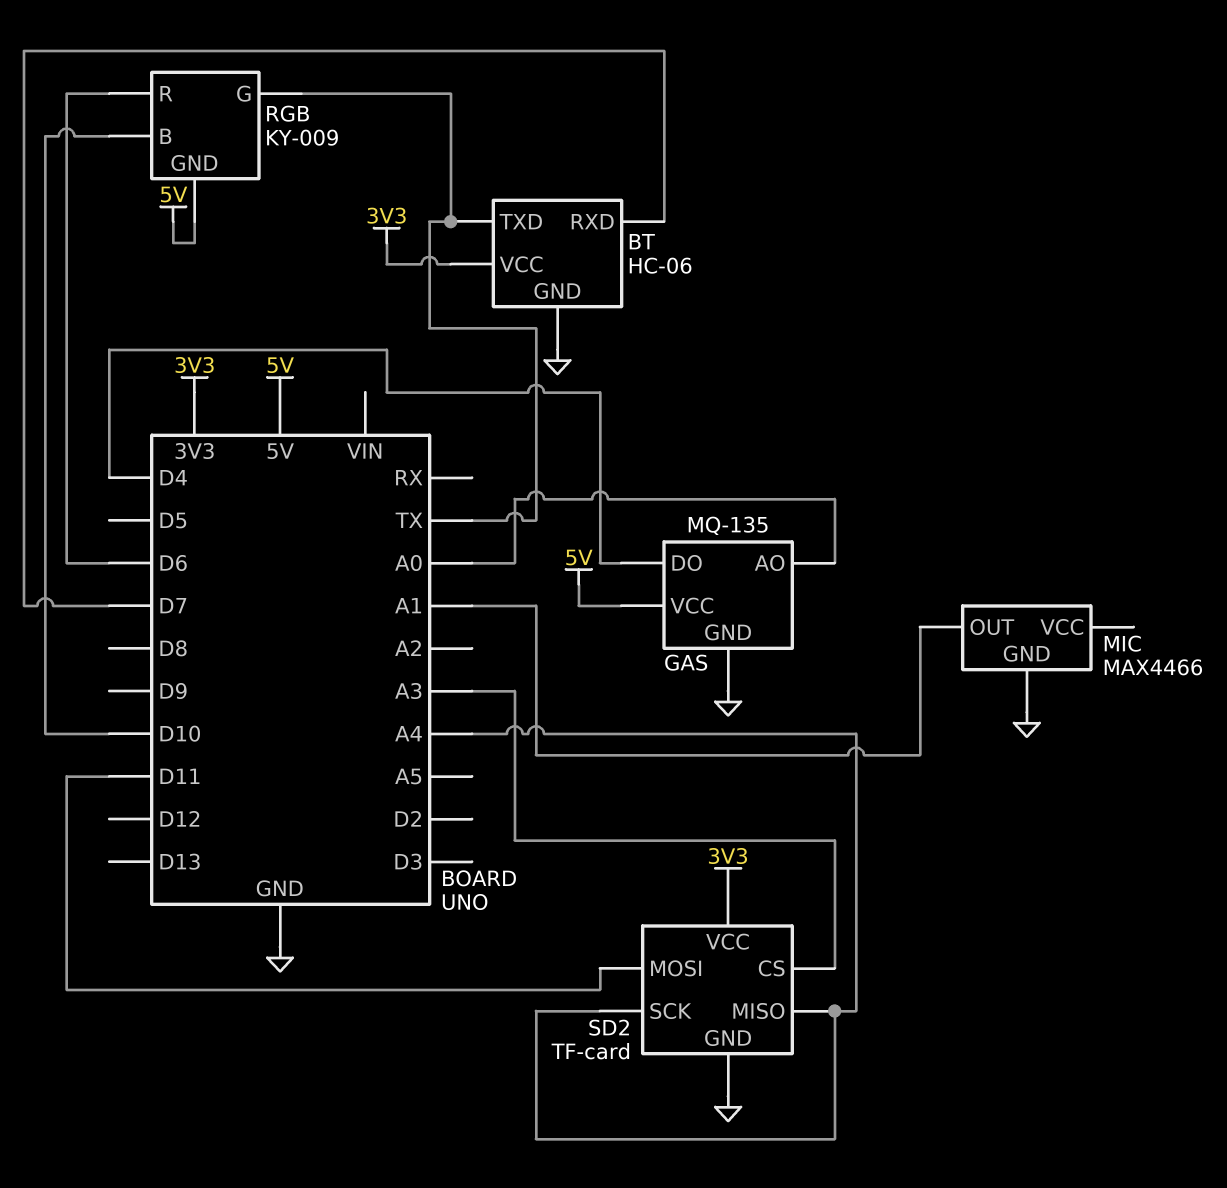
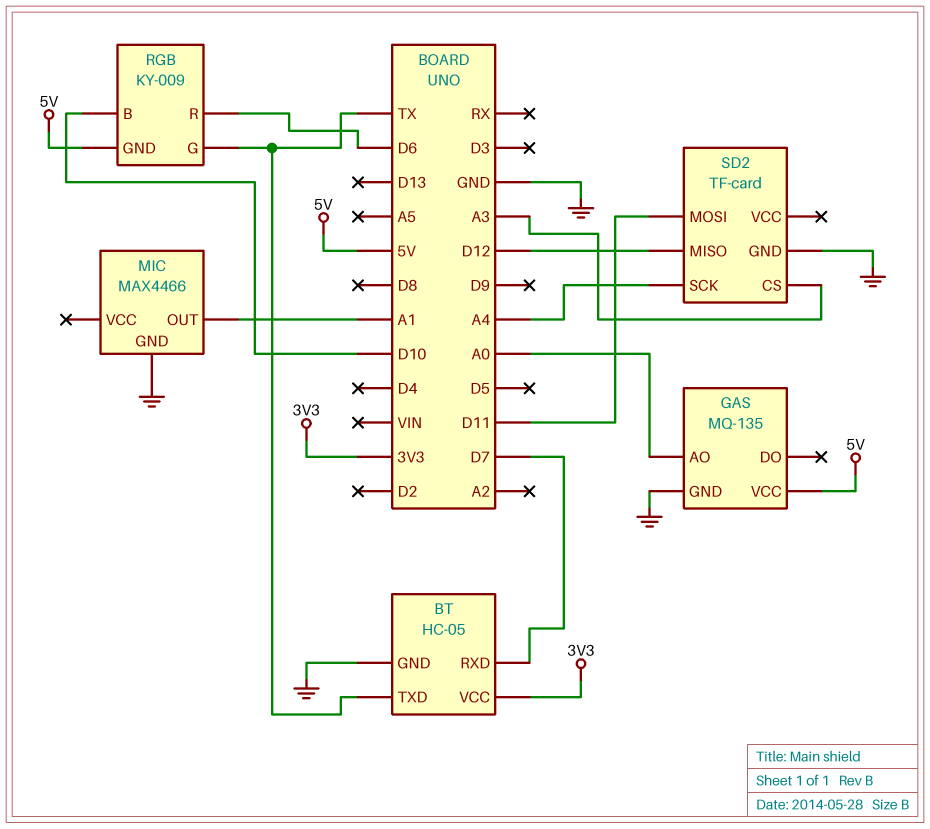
BT: HC-06 -> HC-05
GAS pin DO: D4 -> none
SD2 pin MISO: A4 -> D12
SD2 pin VCC: 3V3 -> none

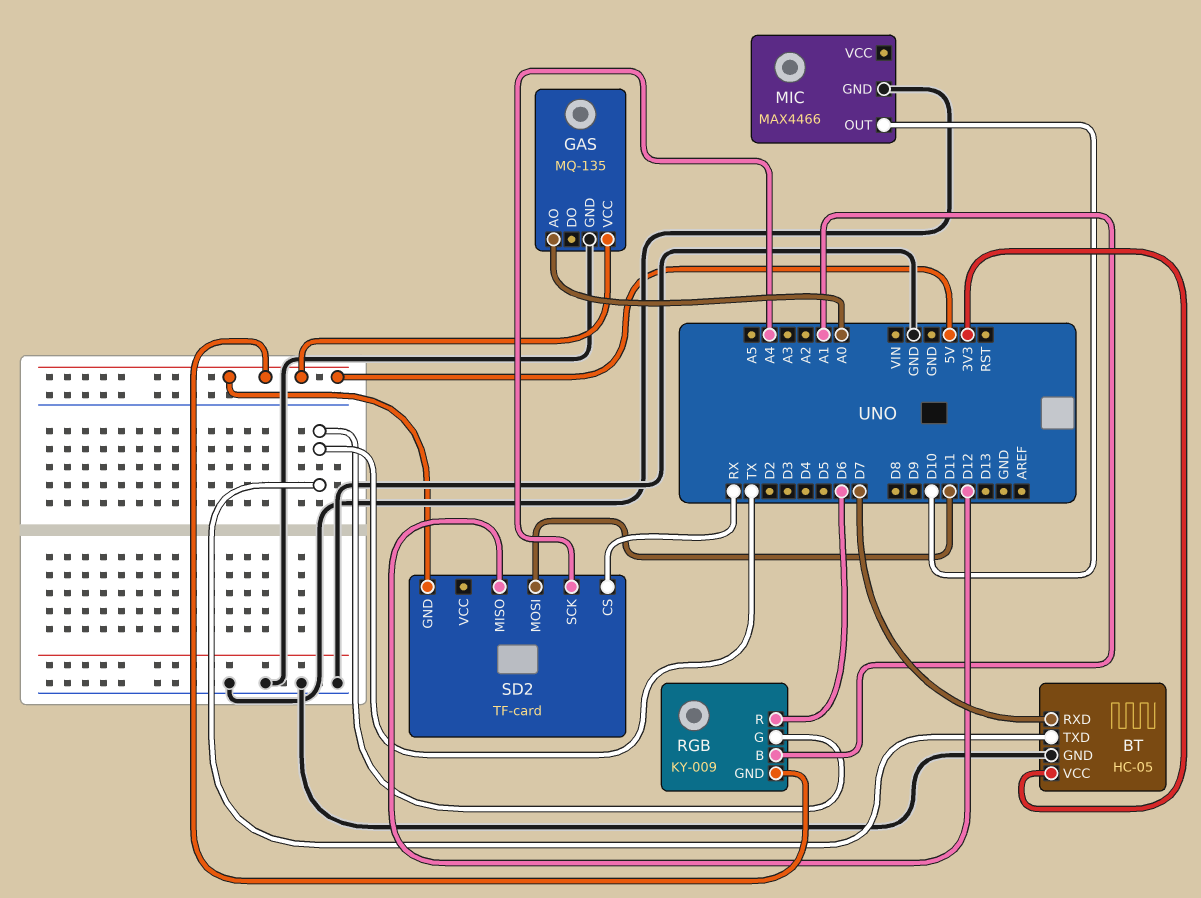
MIC pin OUT: A1 -> D10
RGB pin B: D10 -> A1
SD2 pin CS: A3 -> RX
SD2 pin GND: GND -> 5V

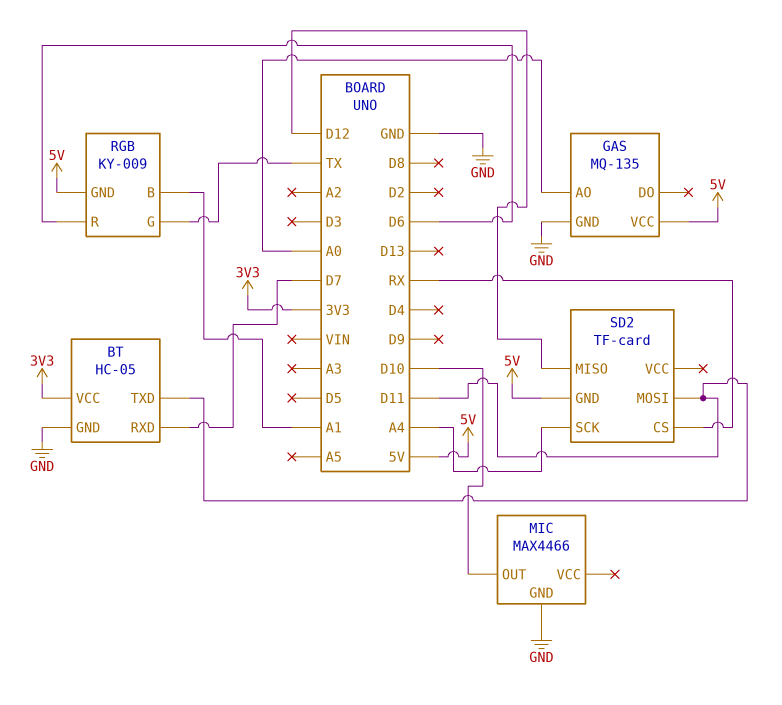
BT pin TXD: TX -> D11

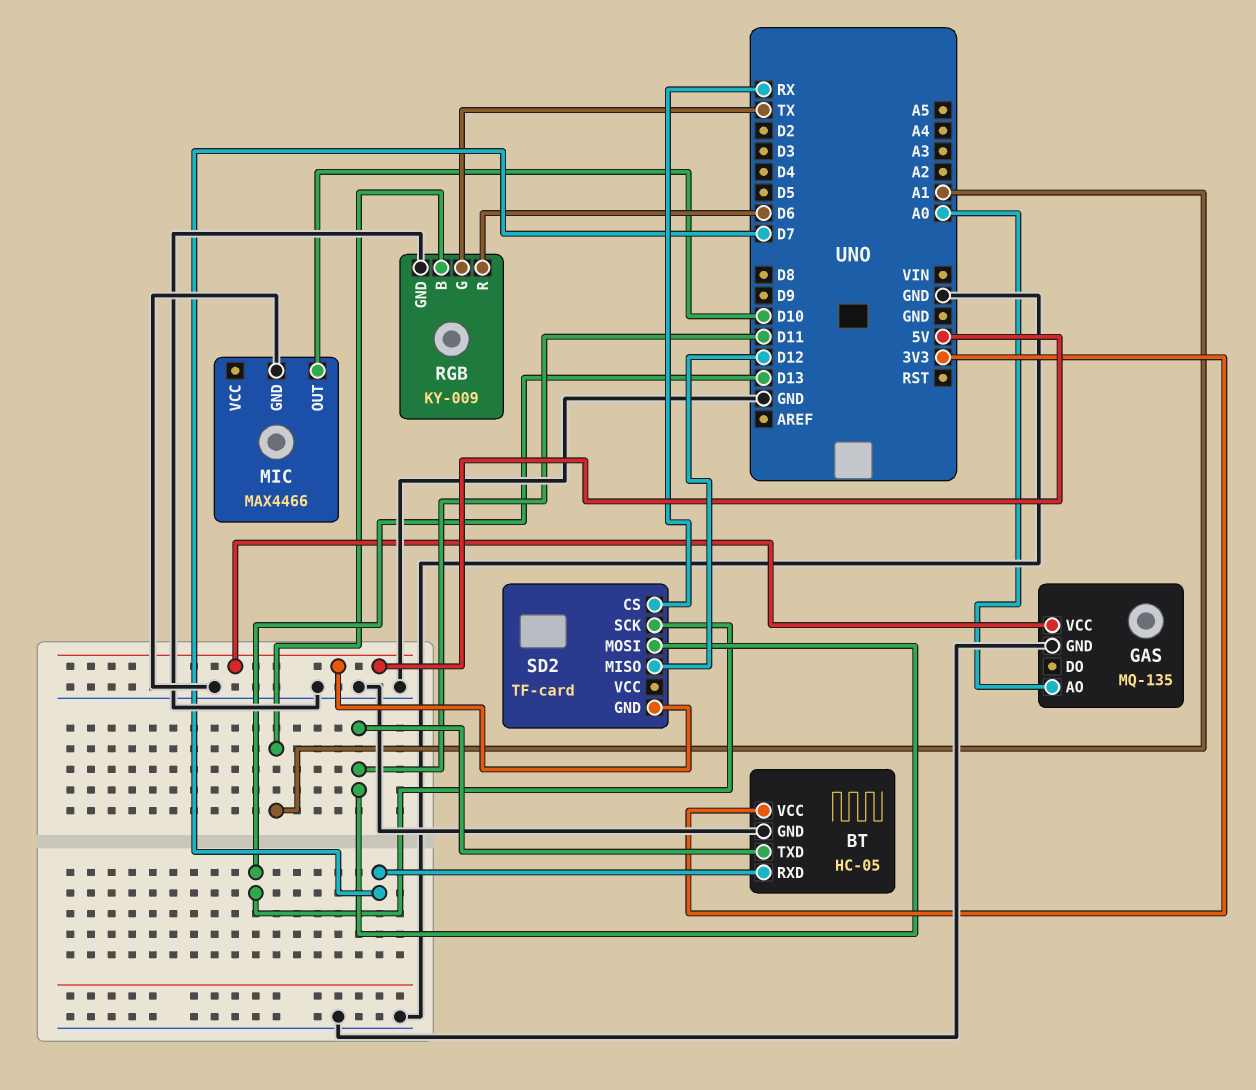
RGB pin GND: 5V -> GND
SD2 pin SCK: A4 -> D13

